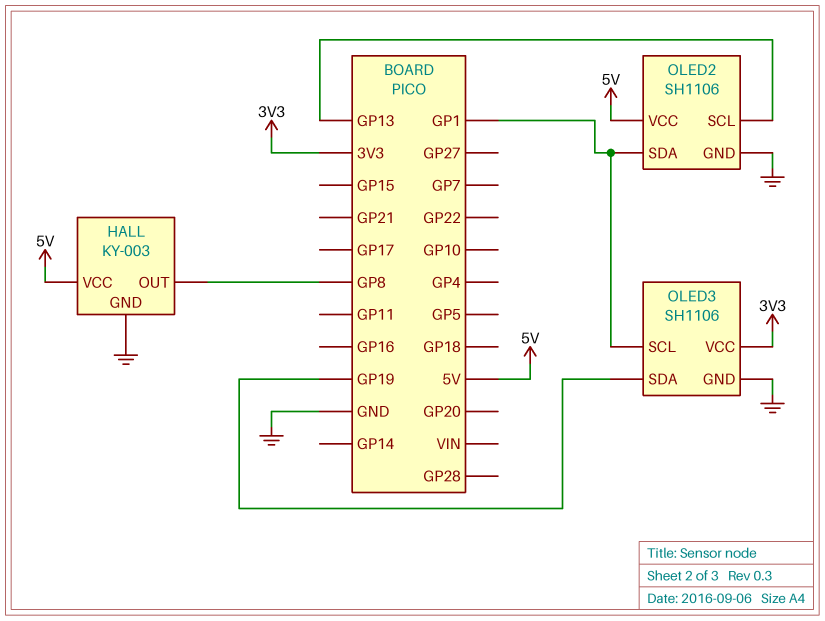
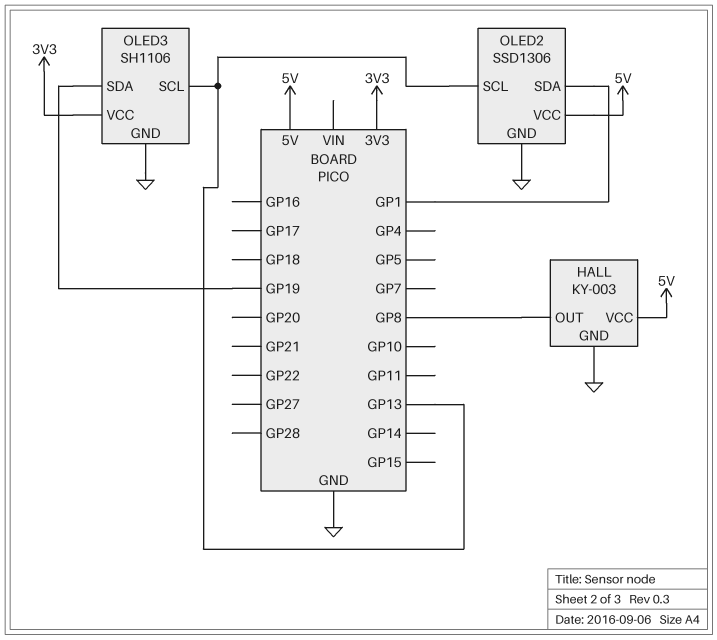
OLED2: SH1106 -> SSD1306
OLED3 pin SCL: GP1 -> GP13

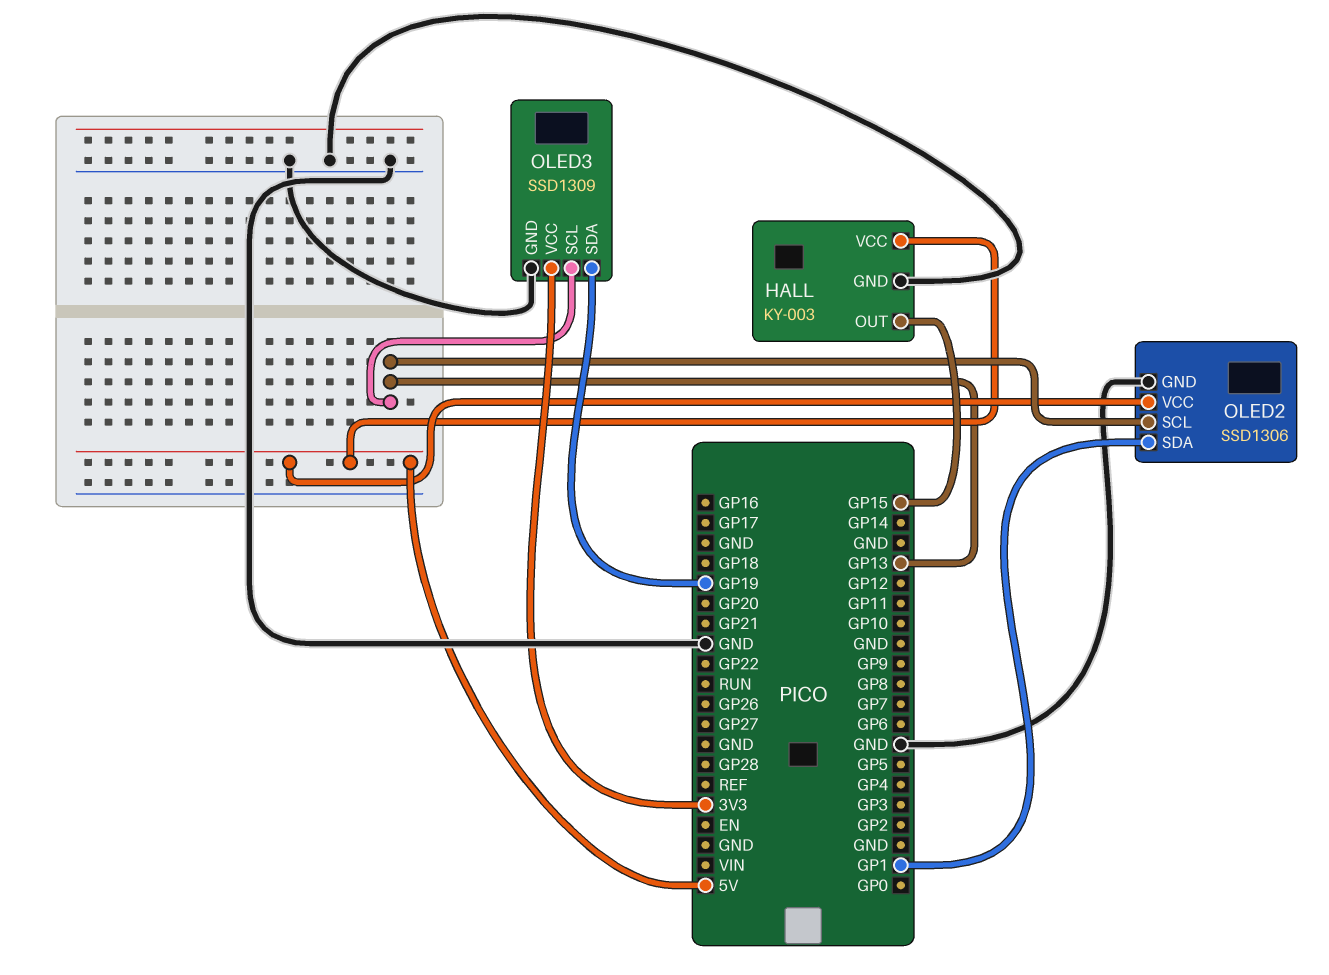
HALL pin OUT: GP8 -> GP15
OLED3: SH1106 -> SSD1309

